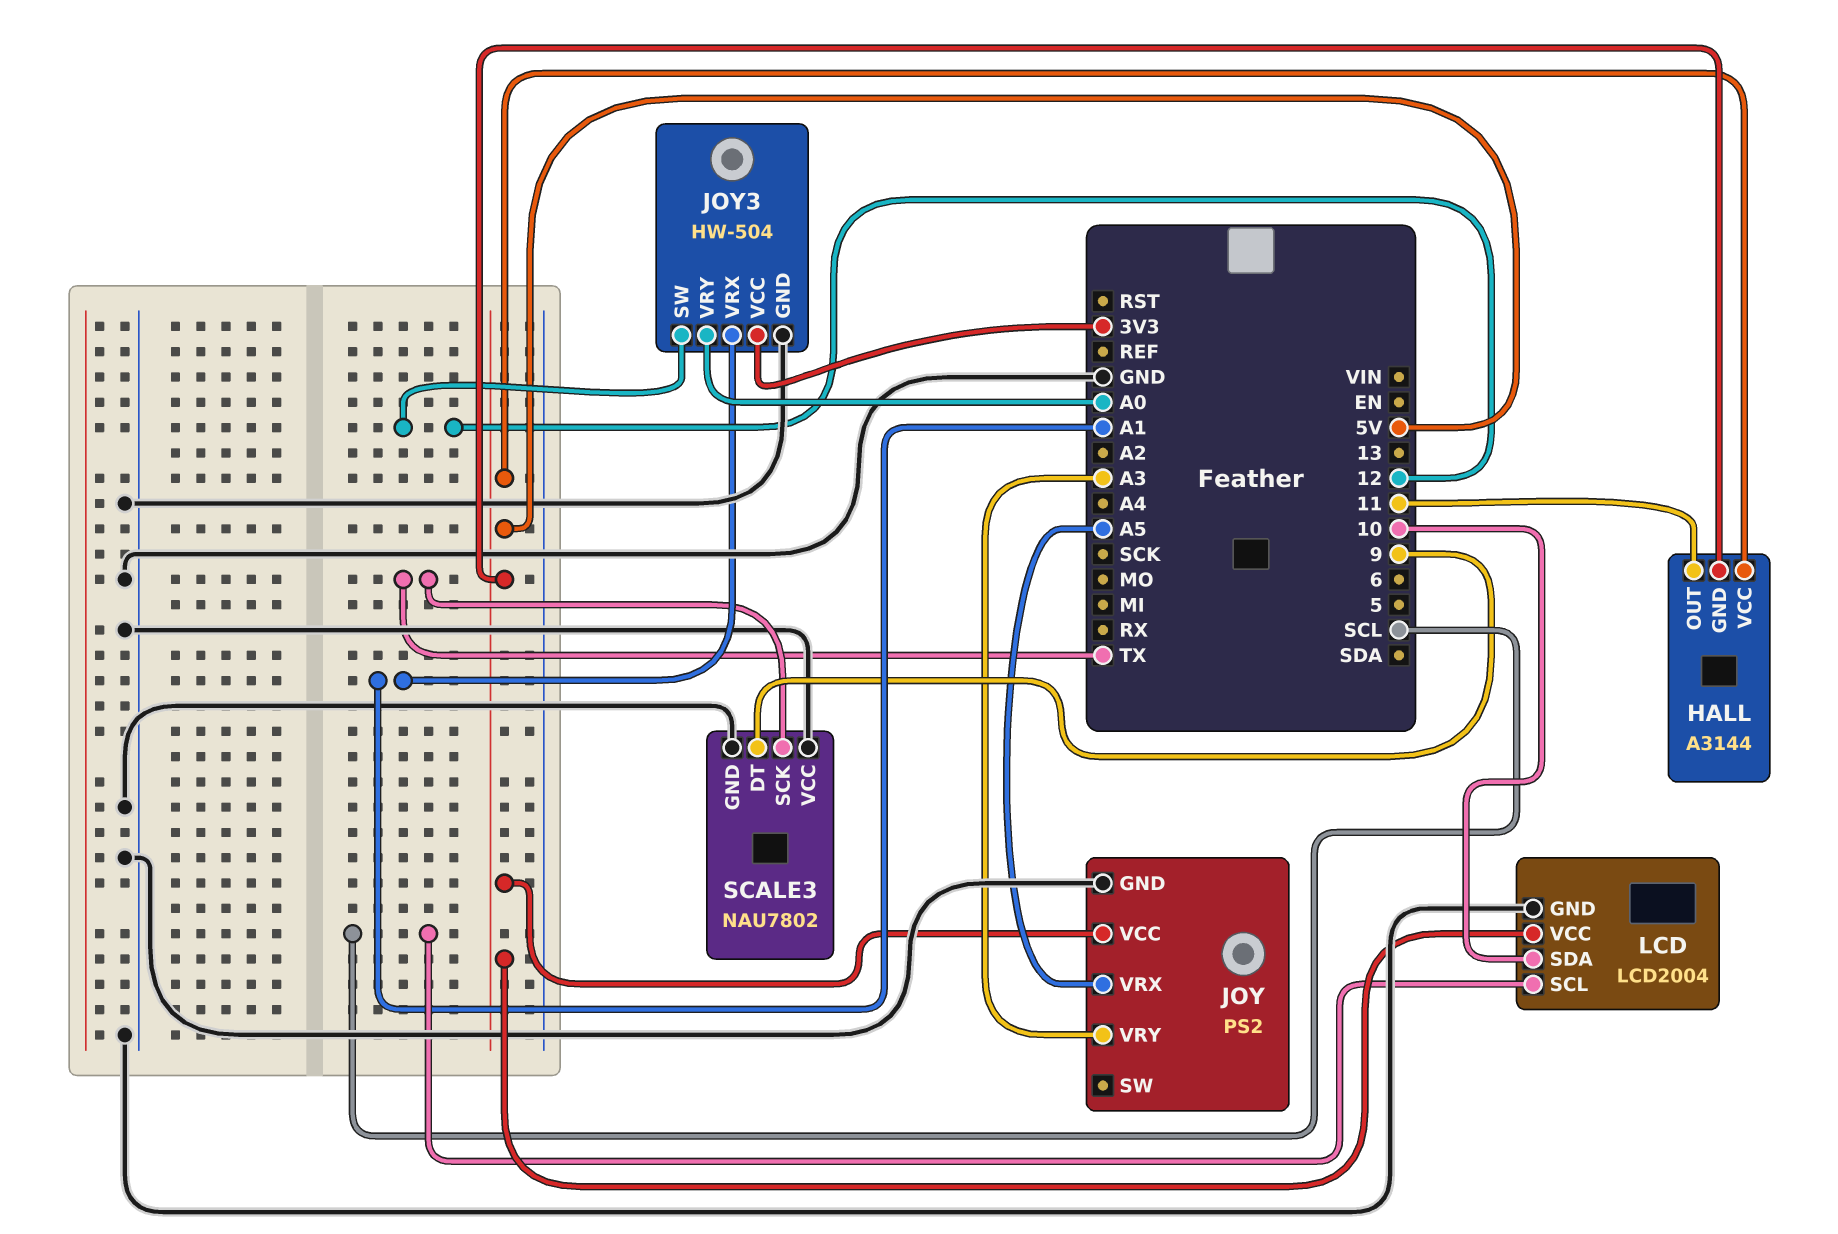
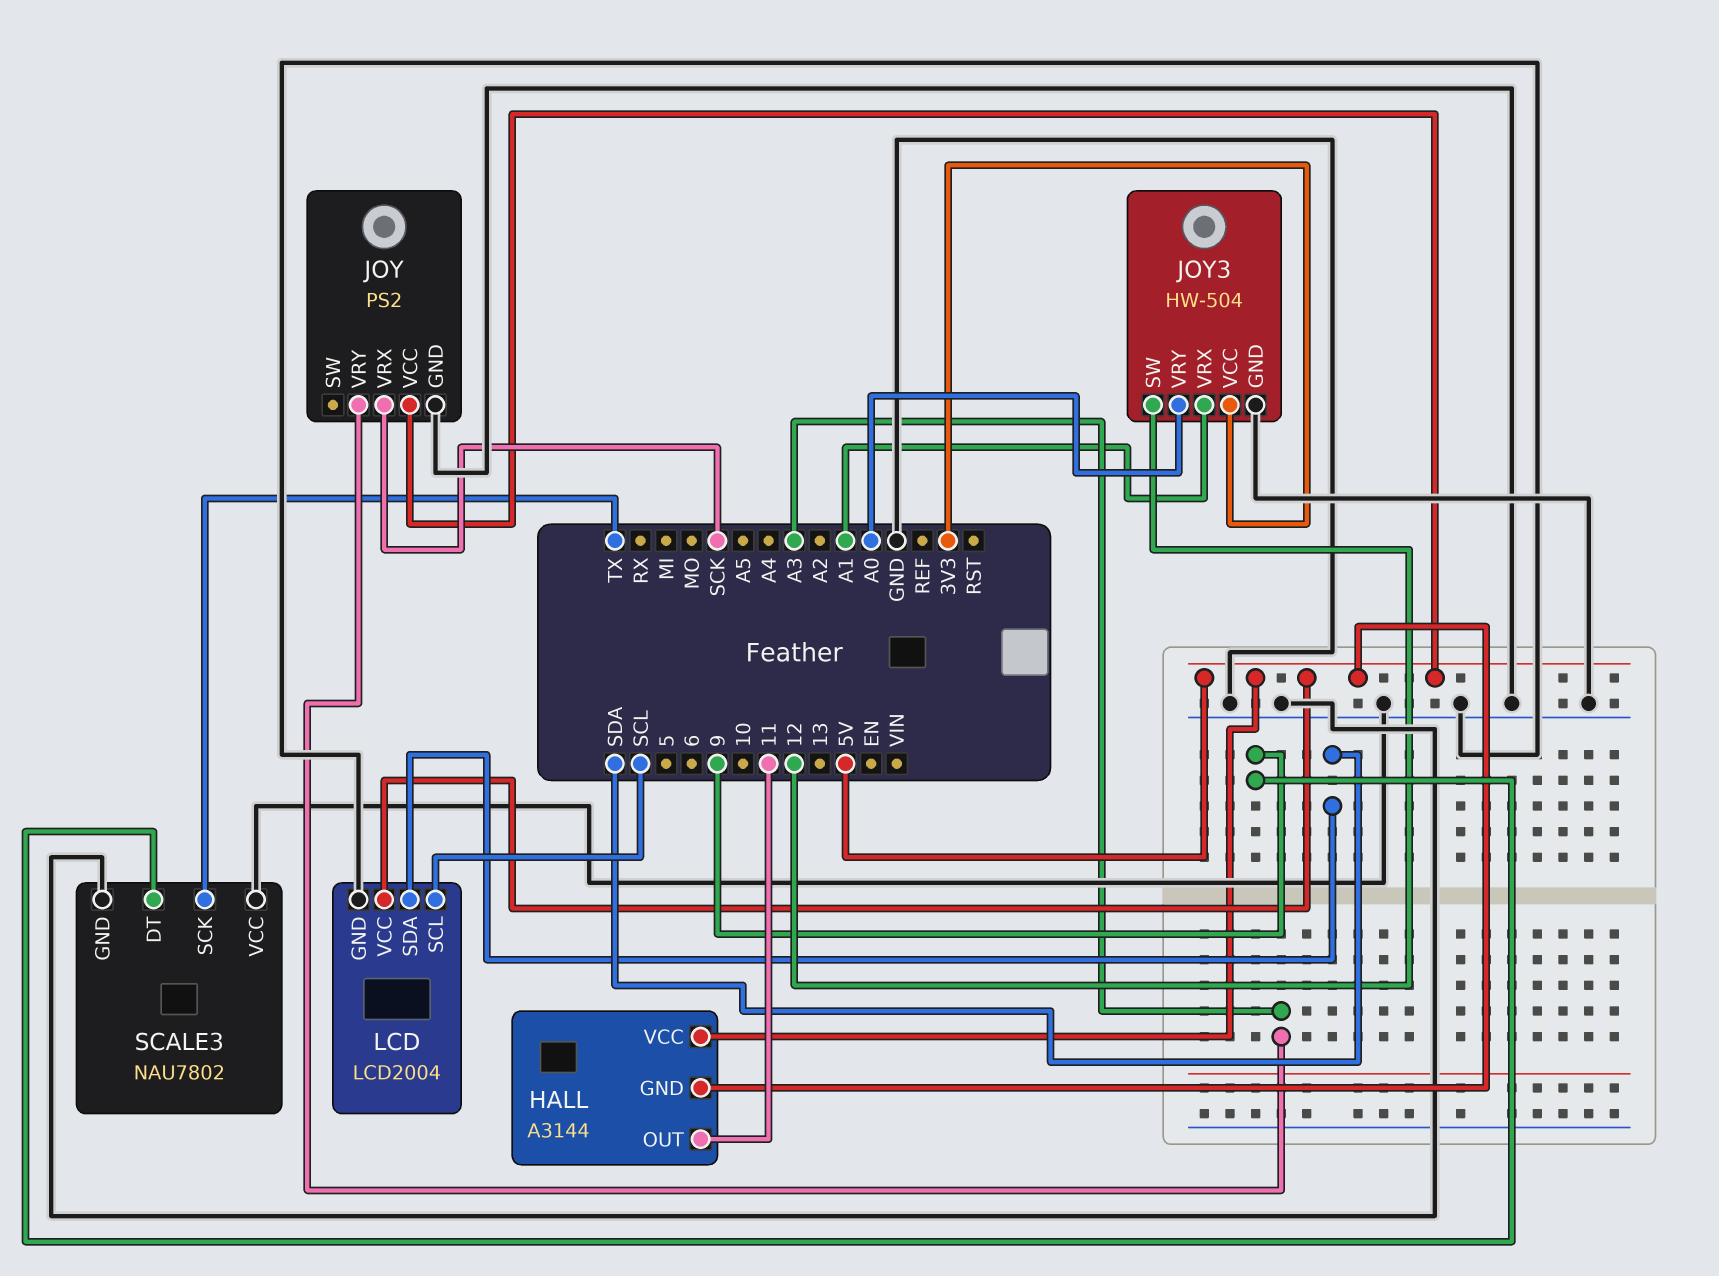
JOY pin VRX: A5 -> SCK
LCD pin SDA: 10 -> SDA

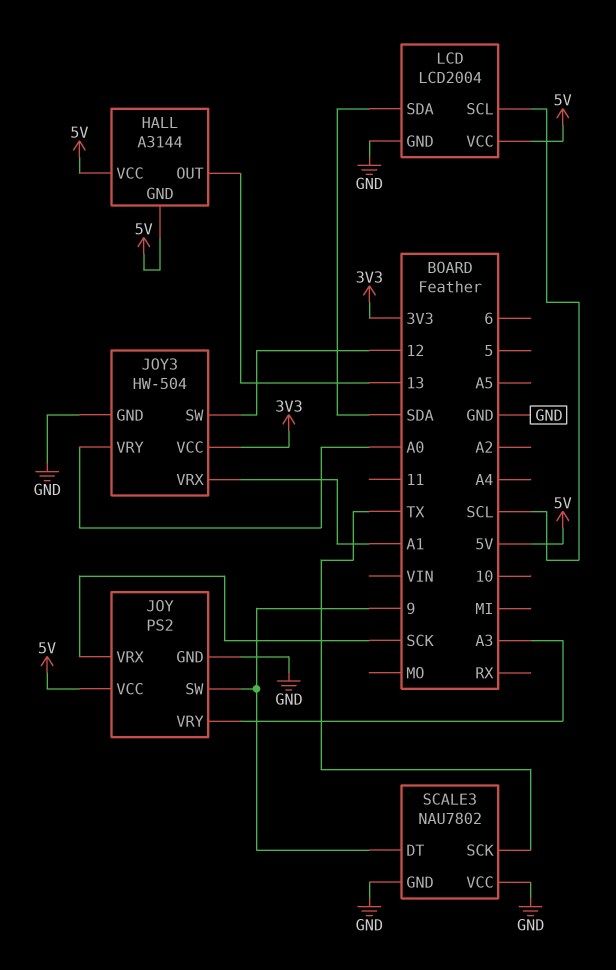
HALL pin OUT: 11 -> 13
JOY pin SW: none -> 9

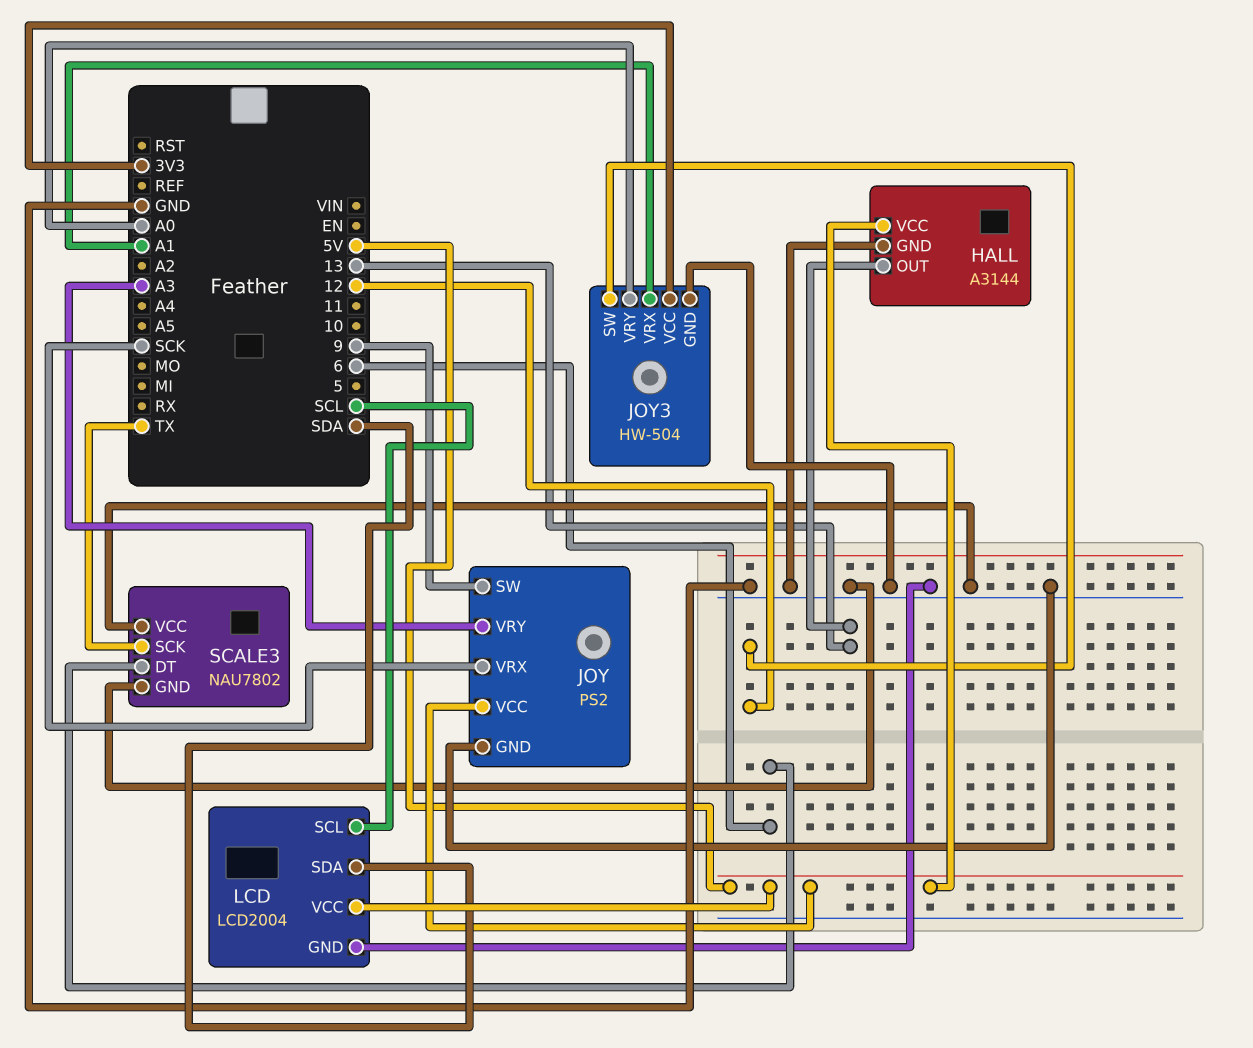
HALL pin GND: 5V -> GND
SCALE3 pin DT: 9 -> 6

